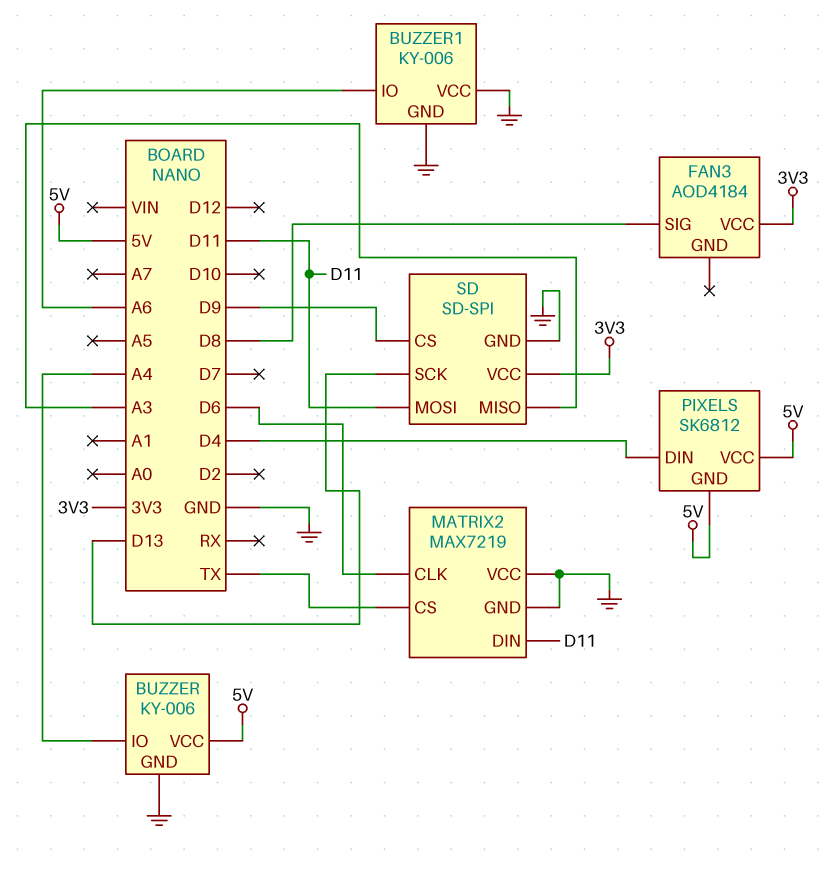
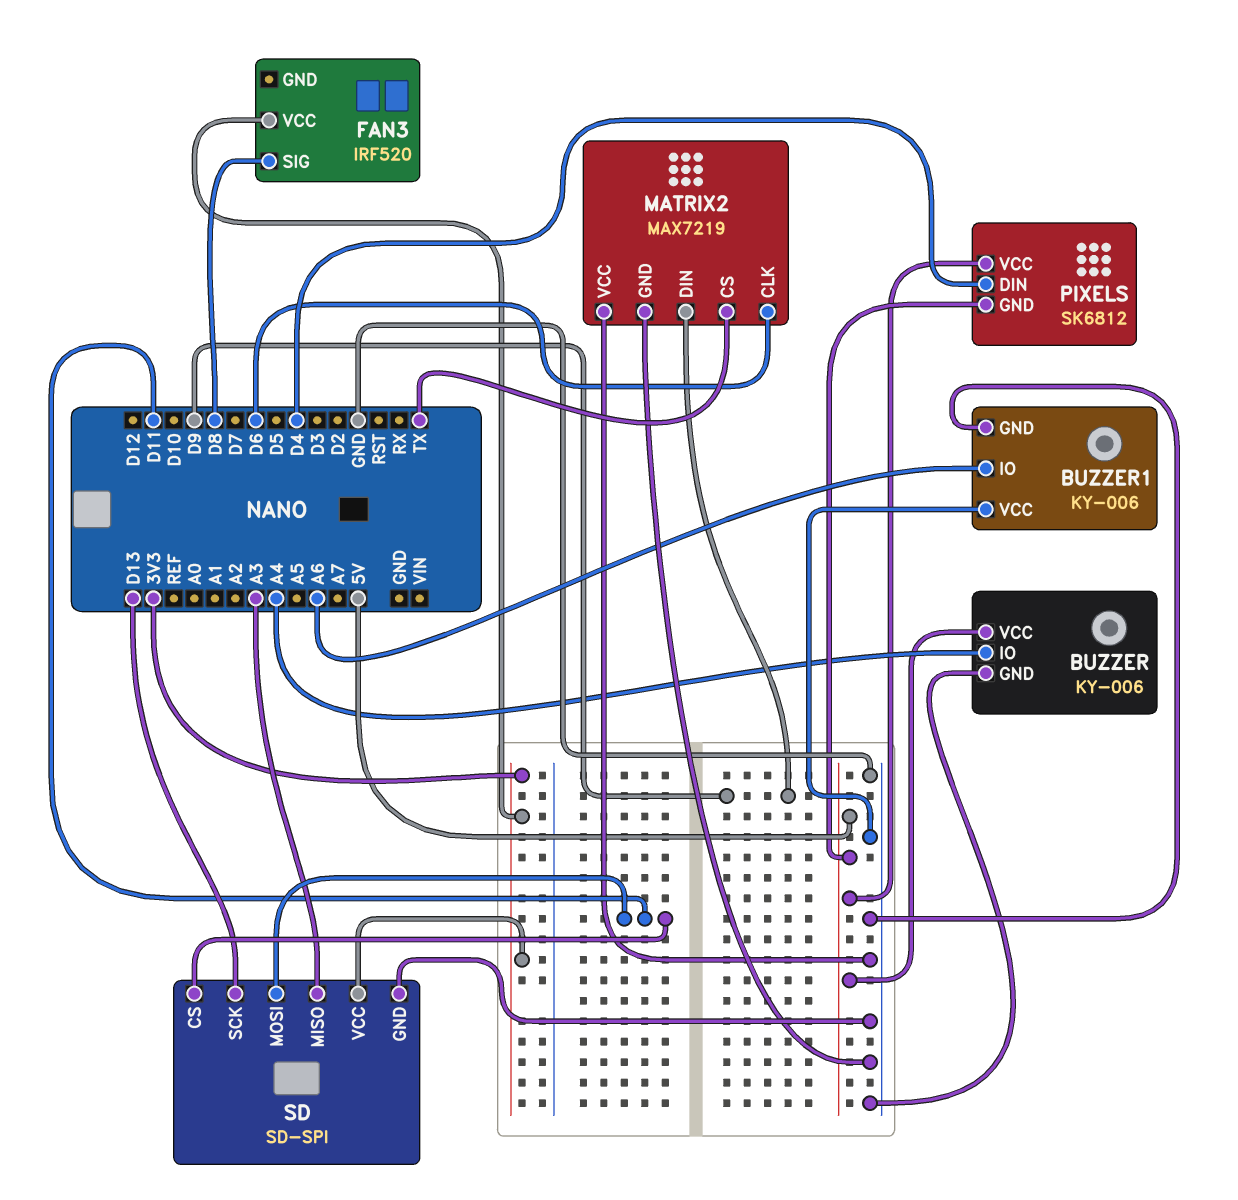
FAN3: AOD4184 -> IRF520
MATRIX2 pin DIN: D11 -> D9
SD pin CS: D9 -> D11

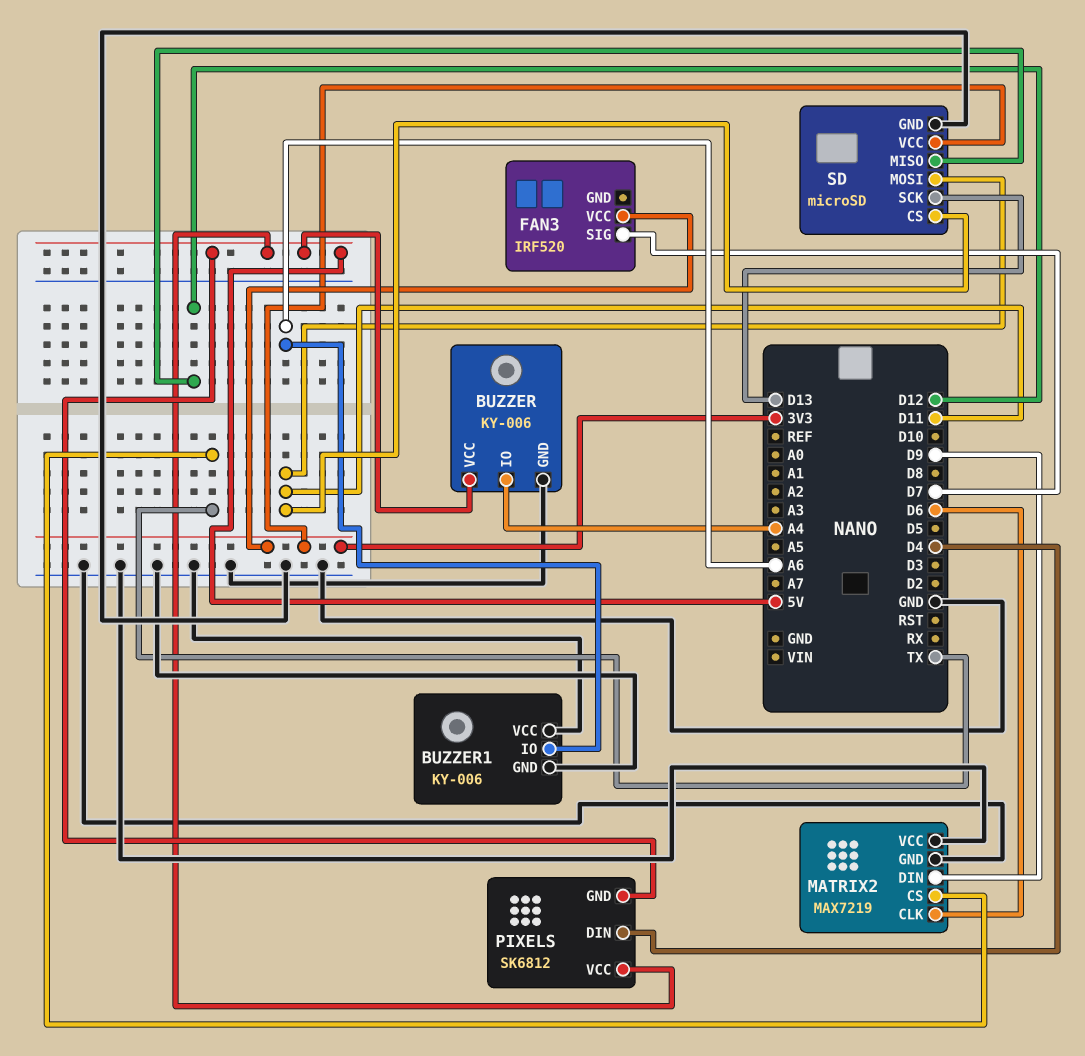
FAN3 pin SIG: D8 -> D7
SD: SD-SPI -> microSD
SD pin MISO: A3 -> D12

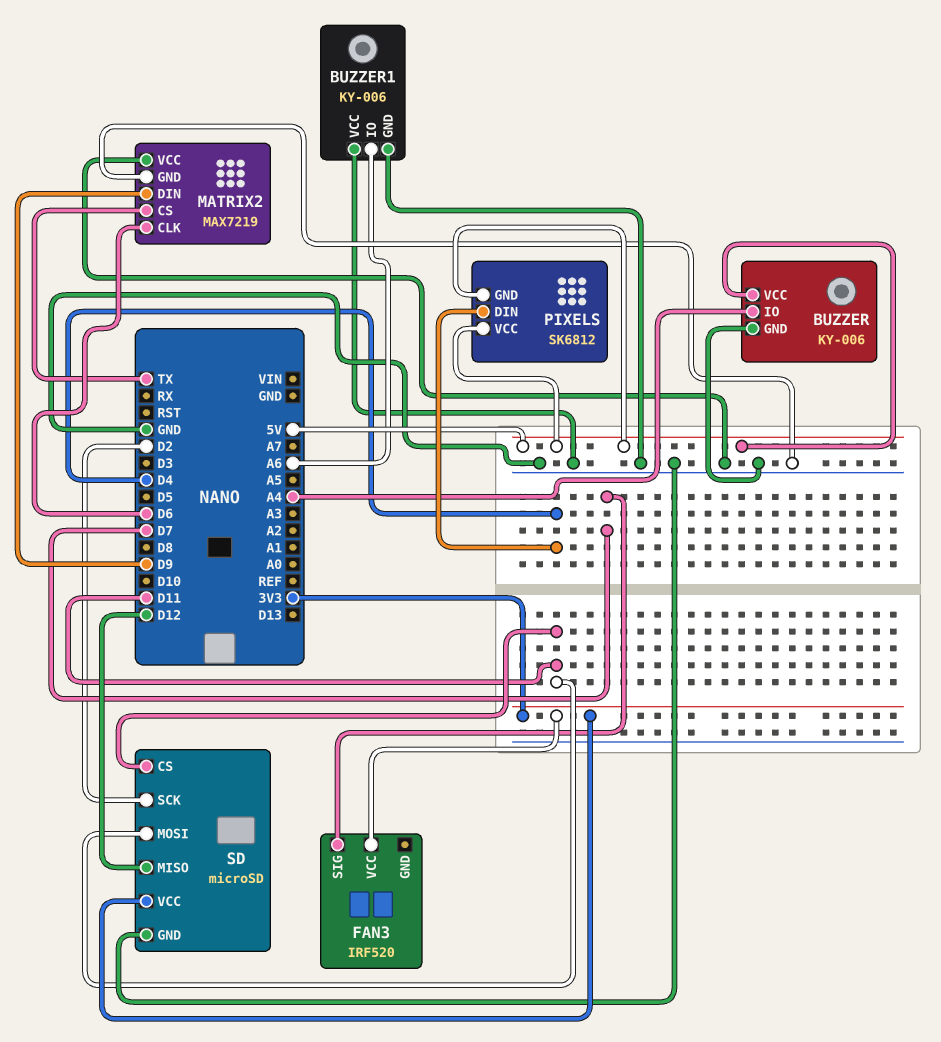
SD pin SCK: D13 -> D2

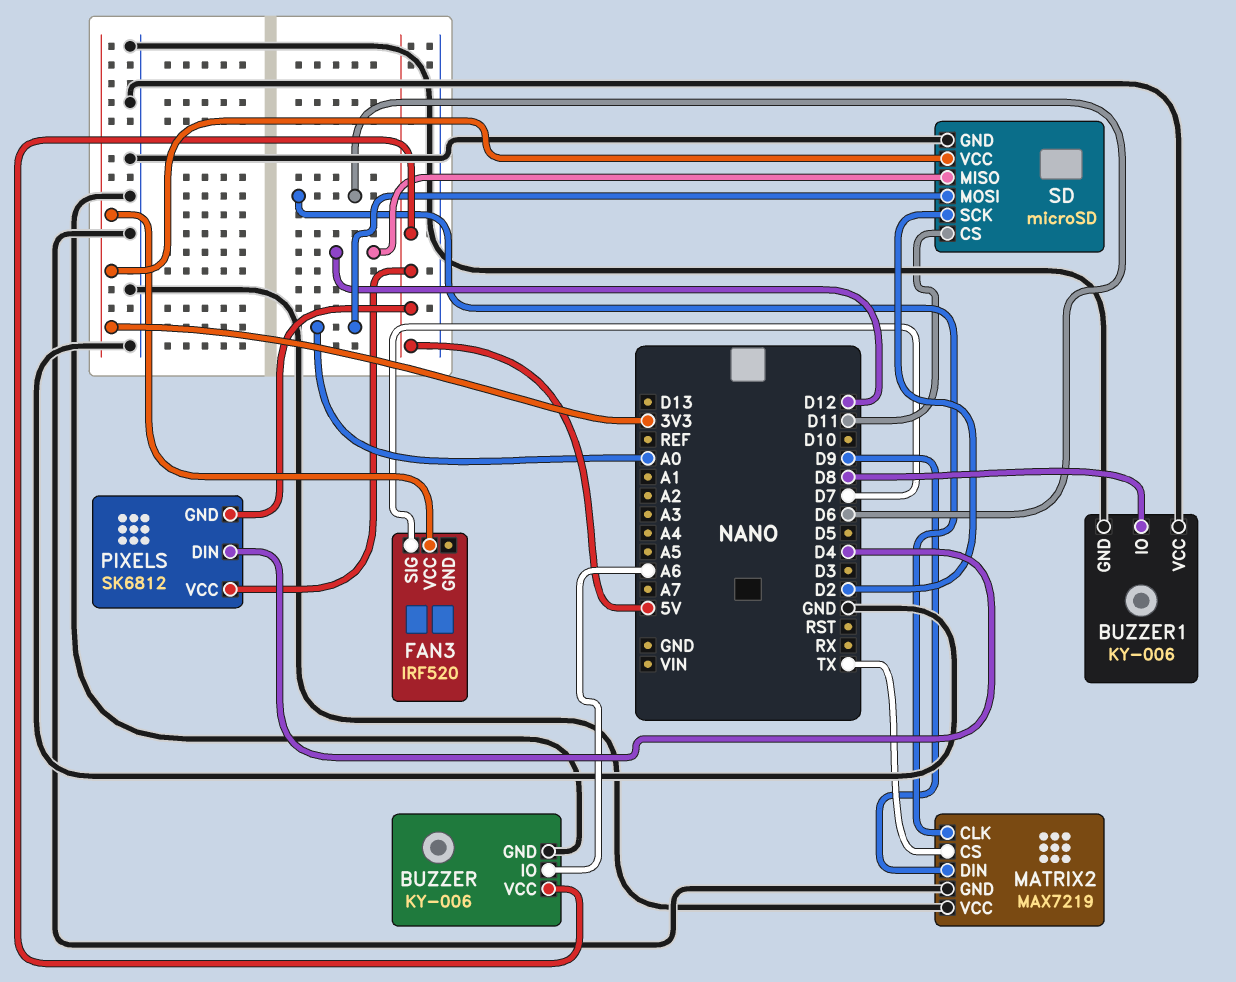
BUZZER pin IO: A4 -> A6
BUZZER1 pin IO: A6 -> D8
SD pin MOSI: D11 -> A0

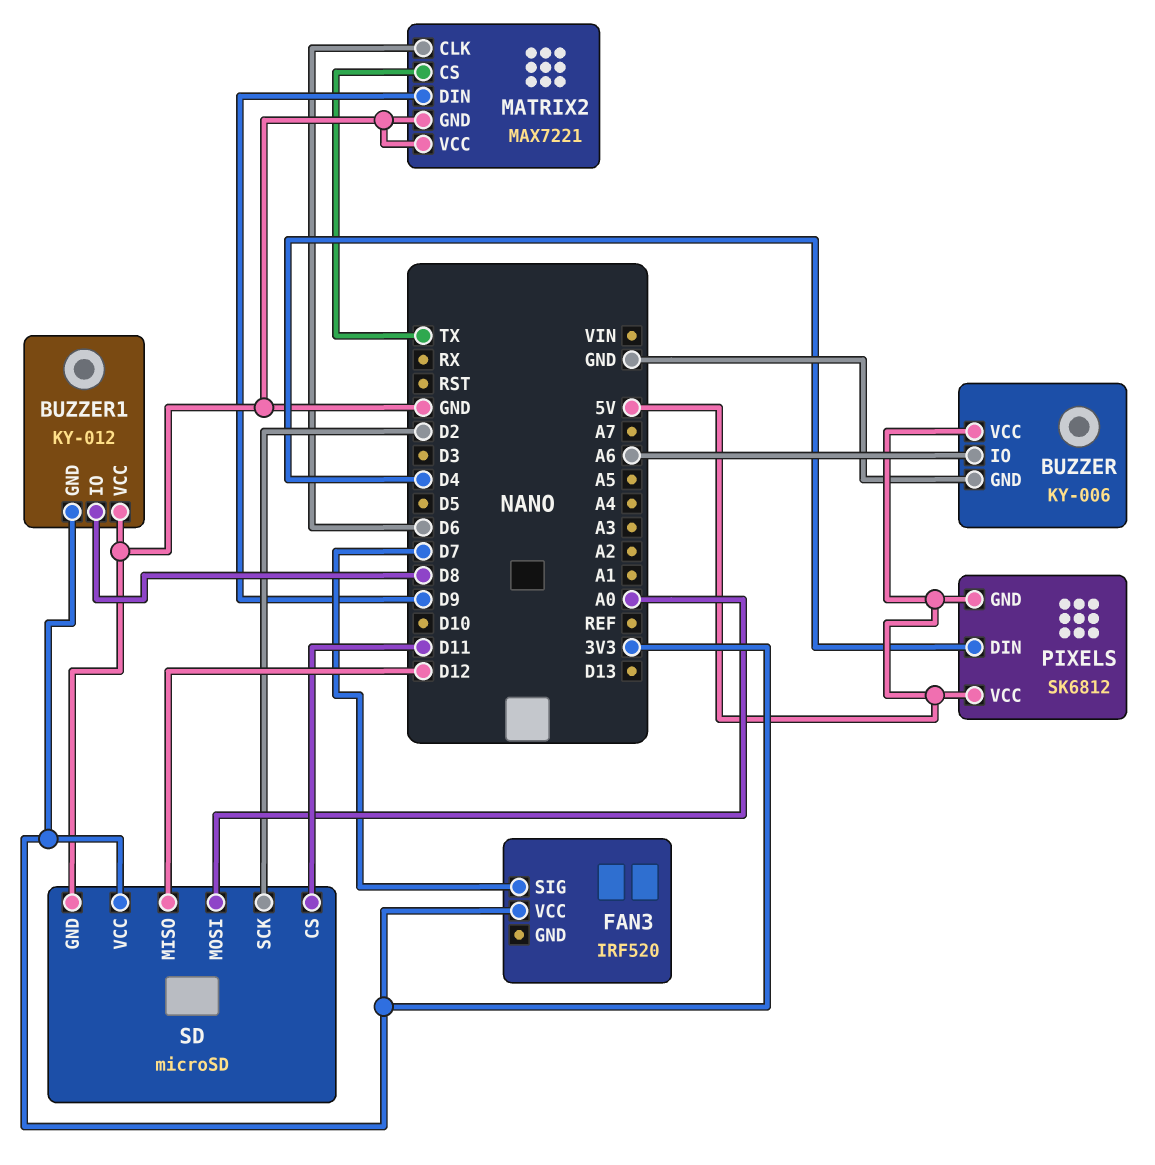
BUZZER1: KY-006 -> KY-012
BUZZER1 pin GND: GND -> 3V3
MATRIX2: MAX7219 -> MAX7221

